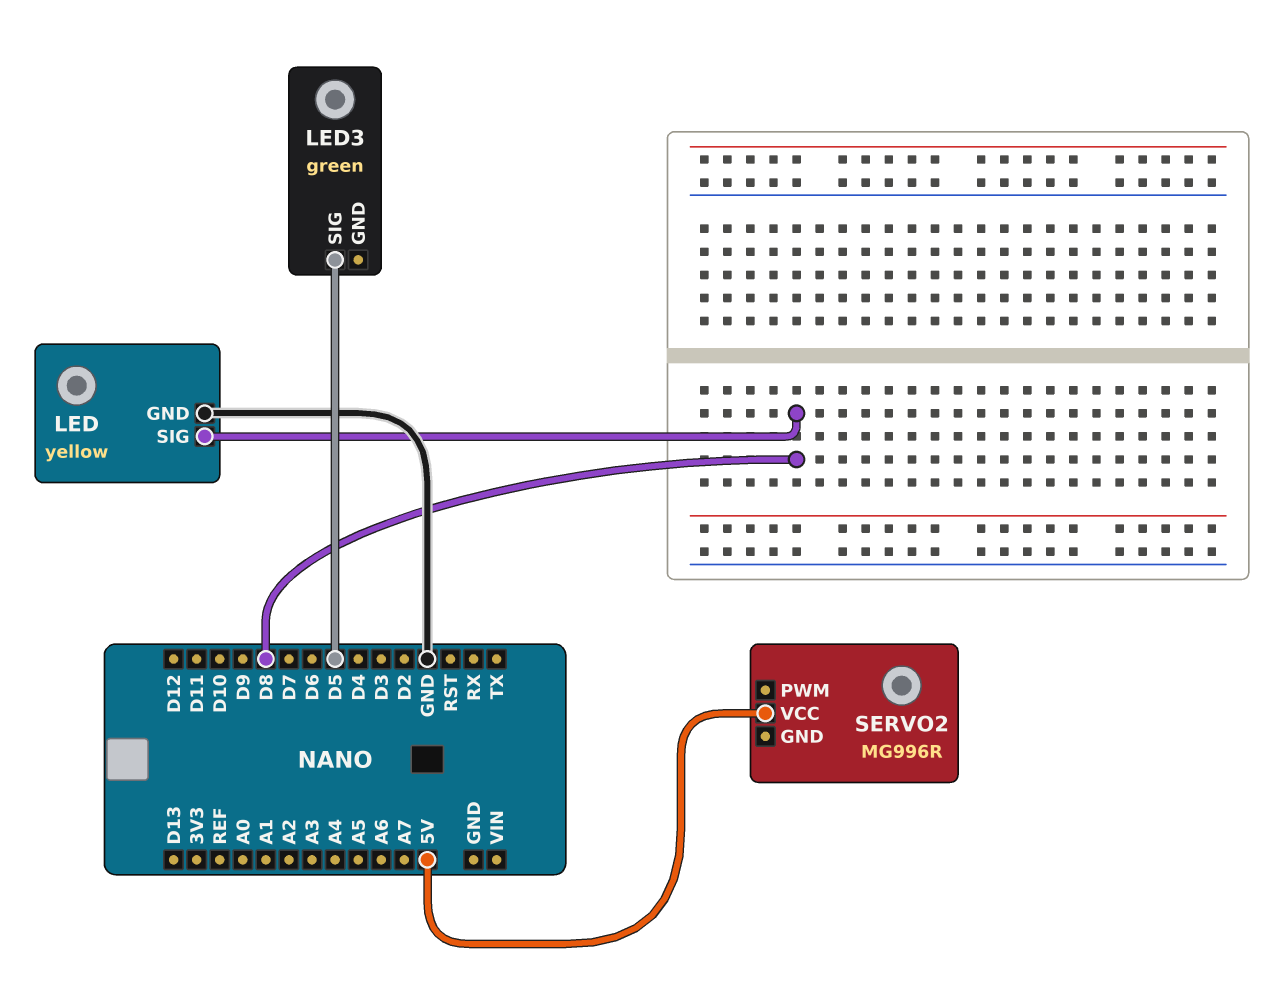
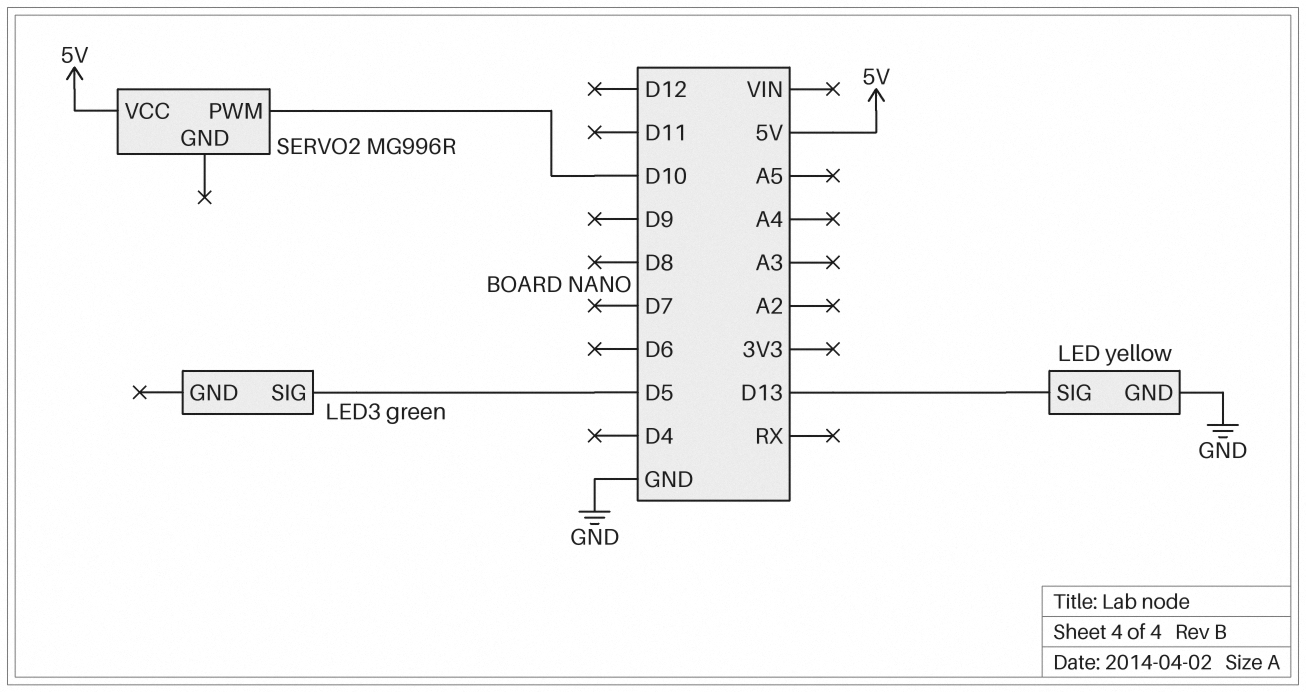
LED pin SIG: D8 -> D13
SERVO2 pin PWM: none -> D10

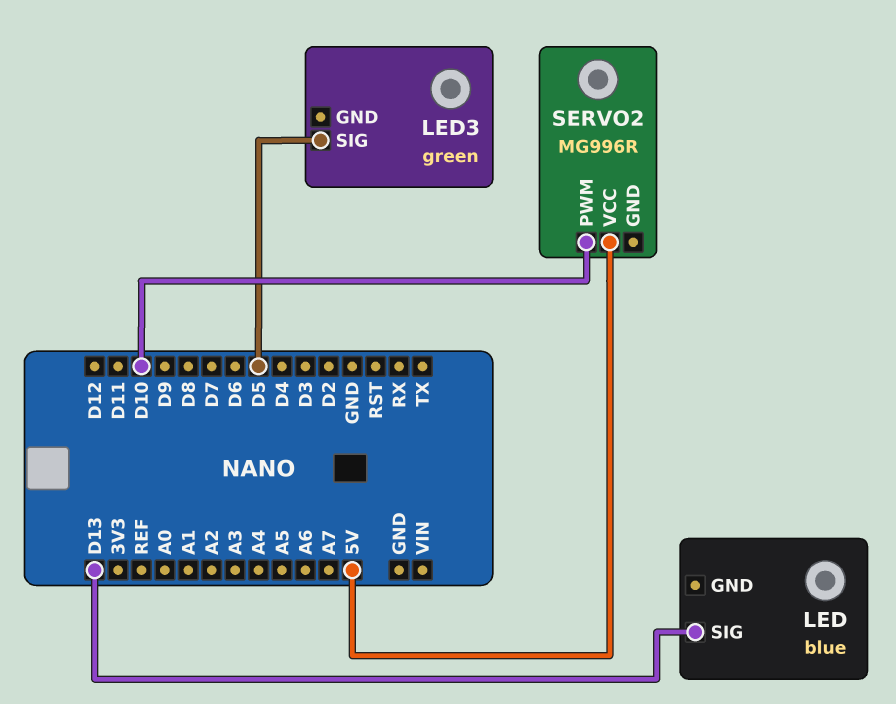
LED: yellow -> blue
LED pin GND: GND -> none

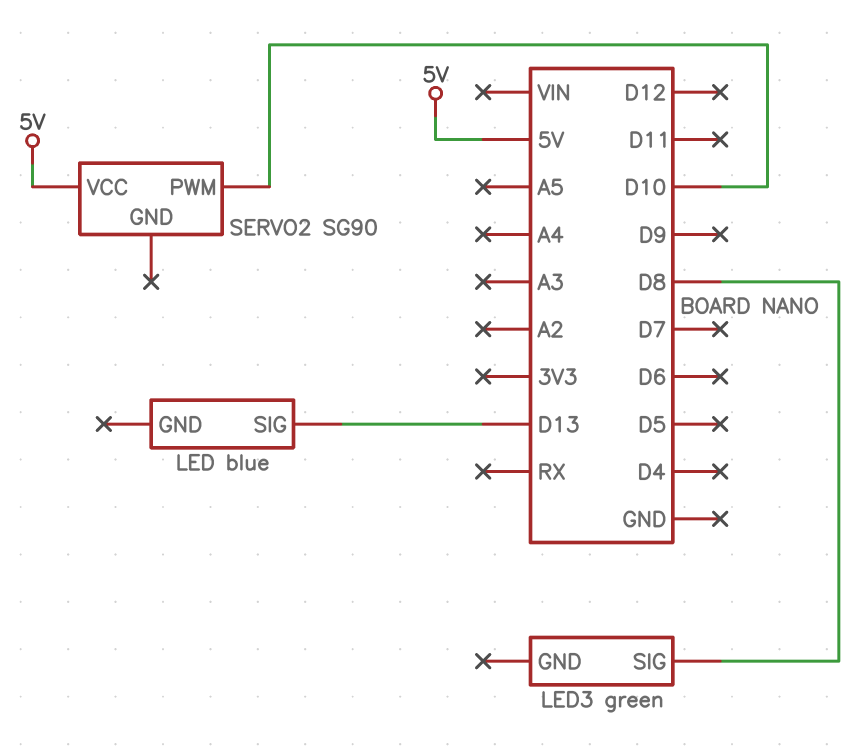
LED3 pin SIG: D5 -> D8
SERVO2: MG996R -> SG90

